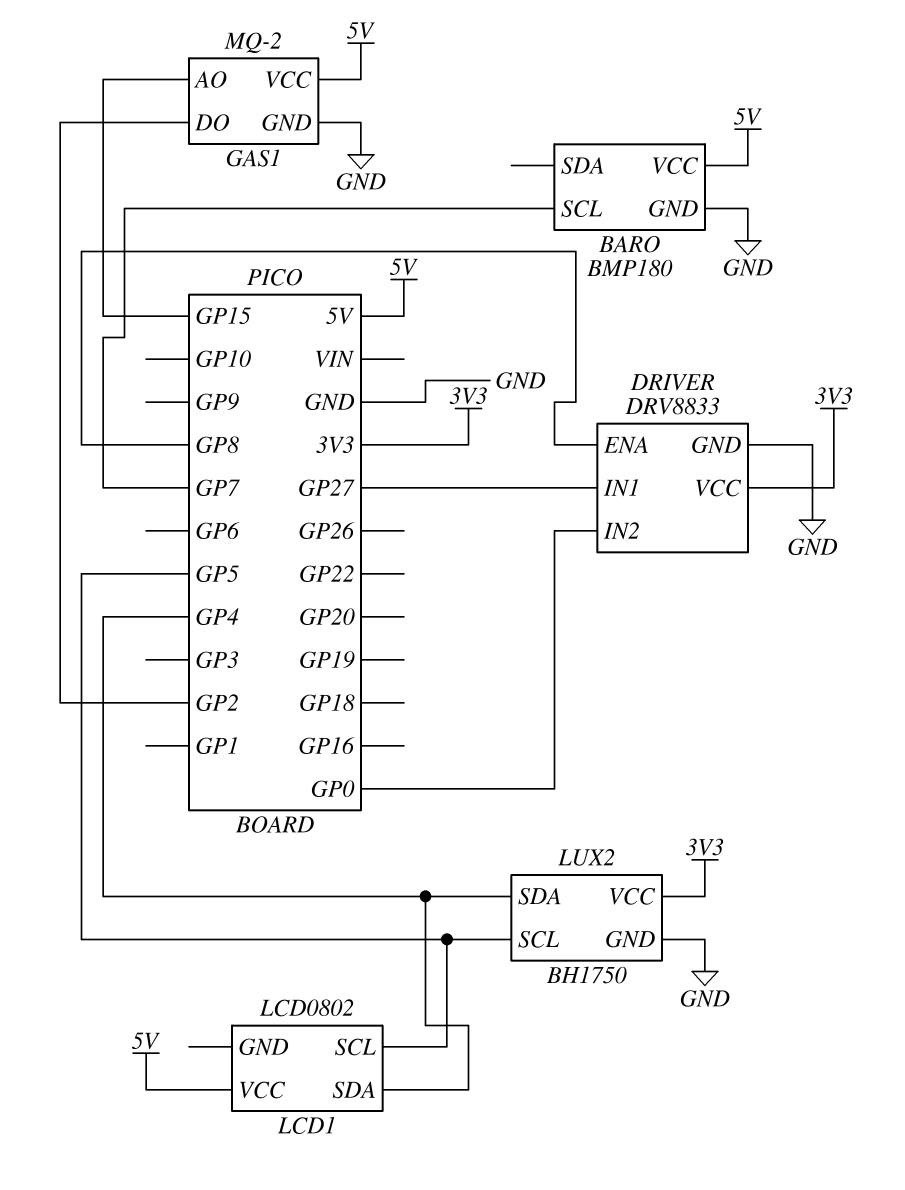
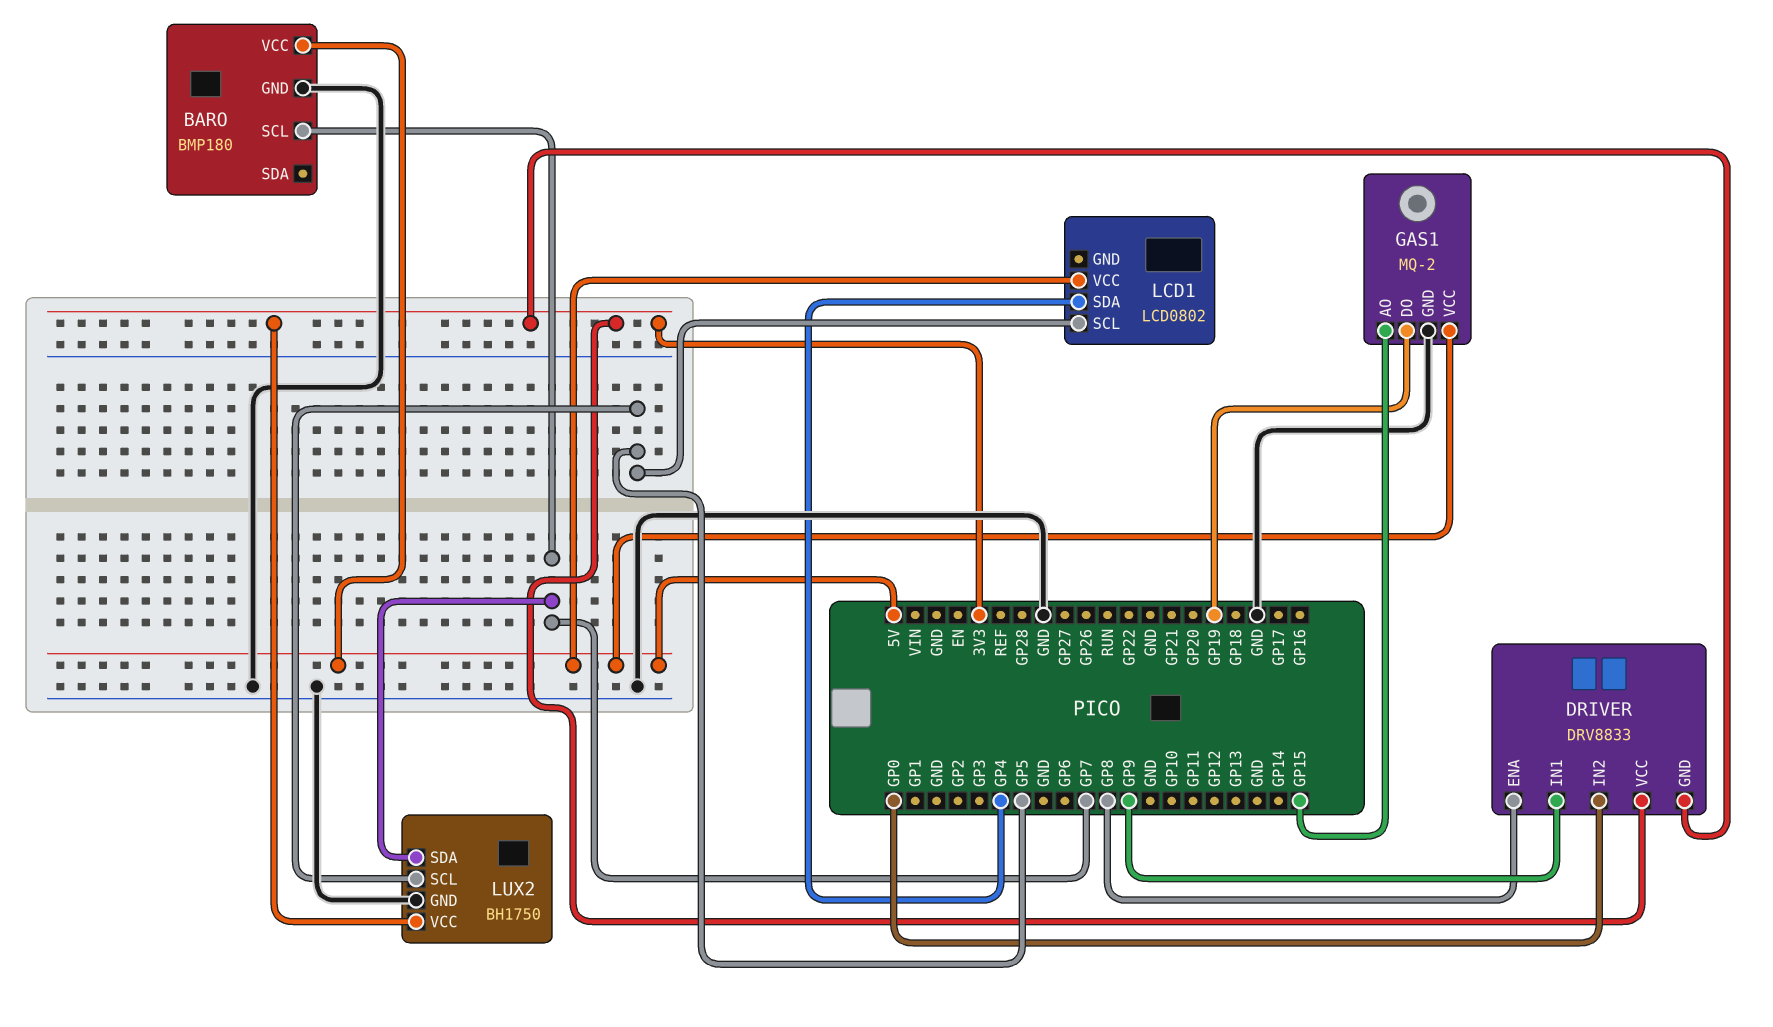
DRIVER pin GND: GND -> 3V3
DRIVER pin IN1: GP27 -> GP9
GAS1 pin DO: GP2 -> GP19
LUX2 pin SDA: GP4 -> GP7

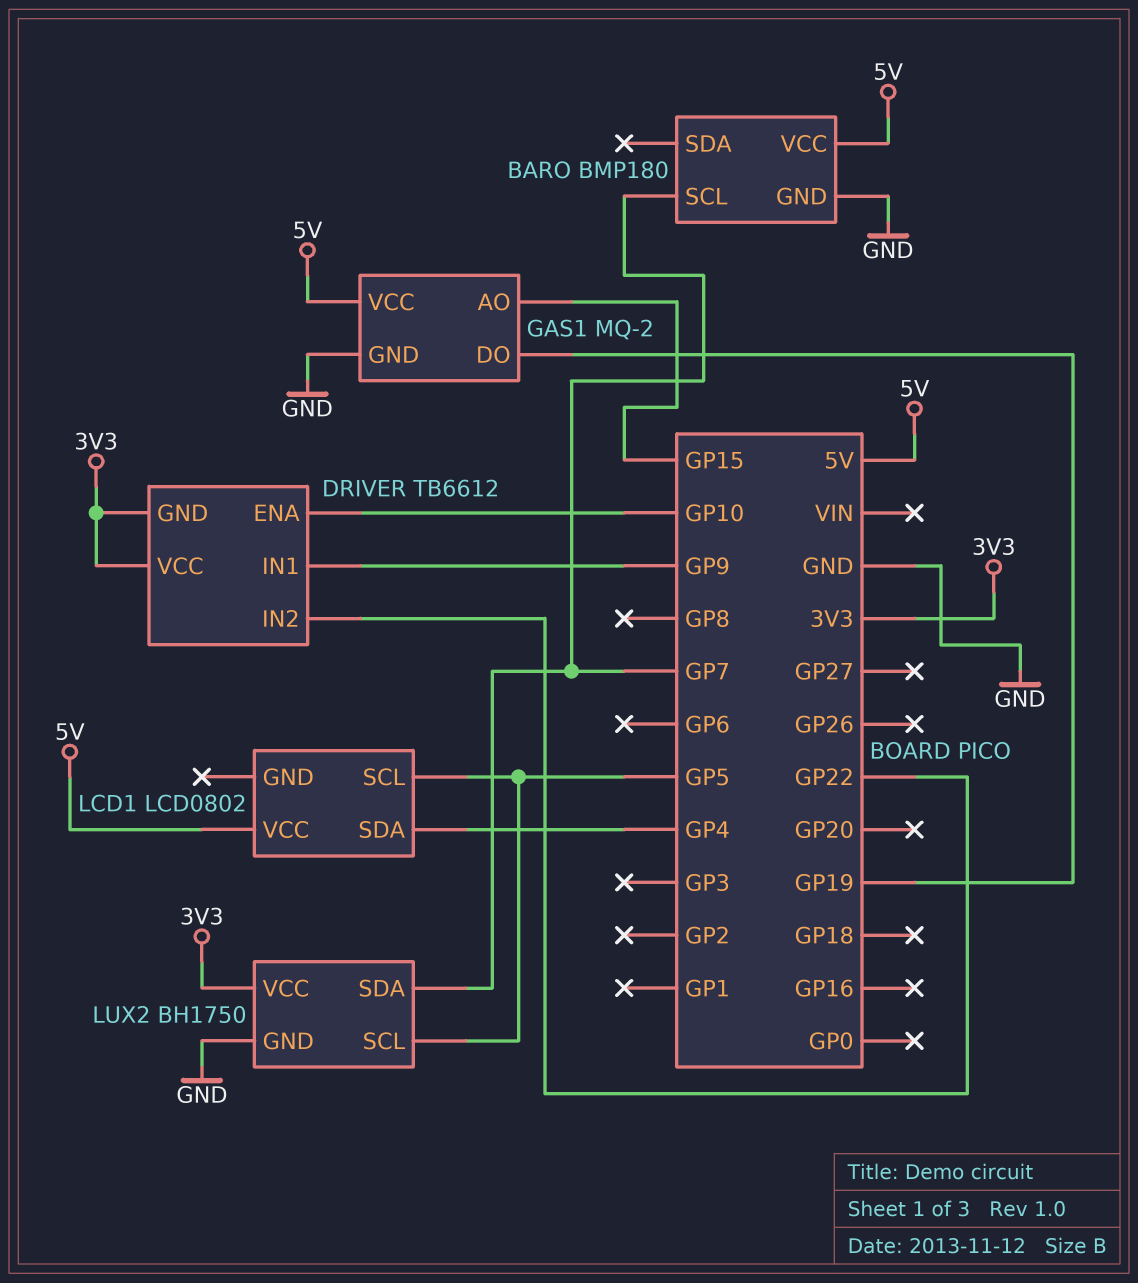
DRIVER: DRV8833 -> TB6612
DRIVER pin ENA: GP8 -> GP10
DRIVER pin IN2: GP0 -> GP22

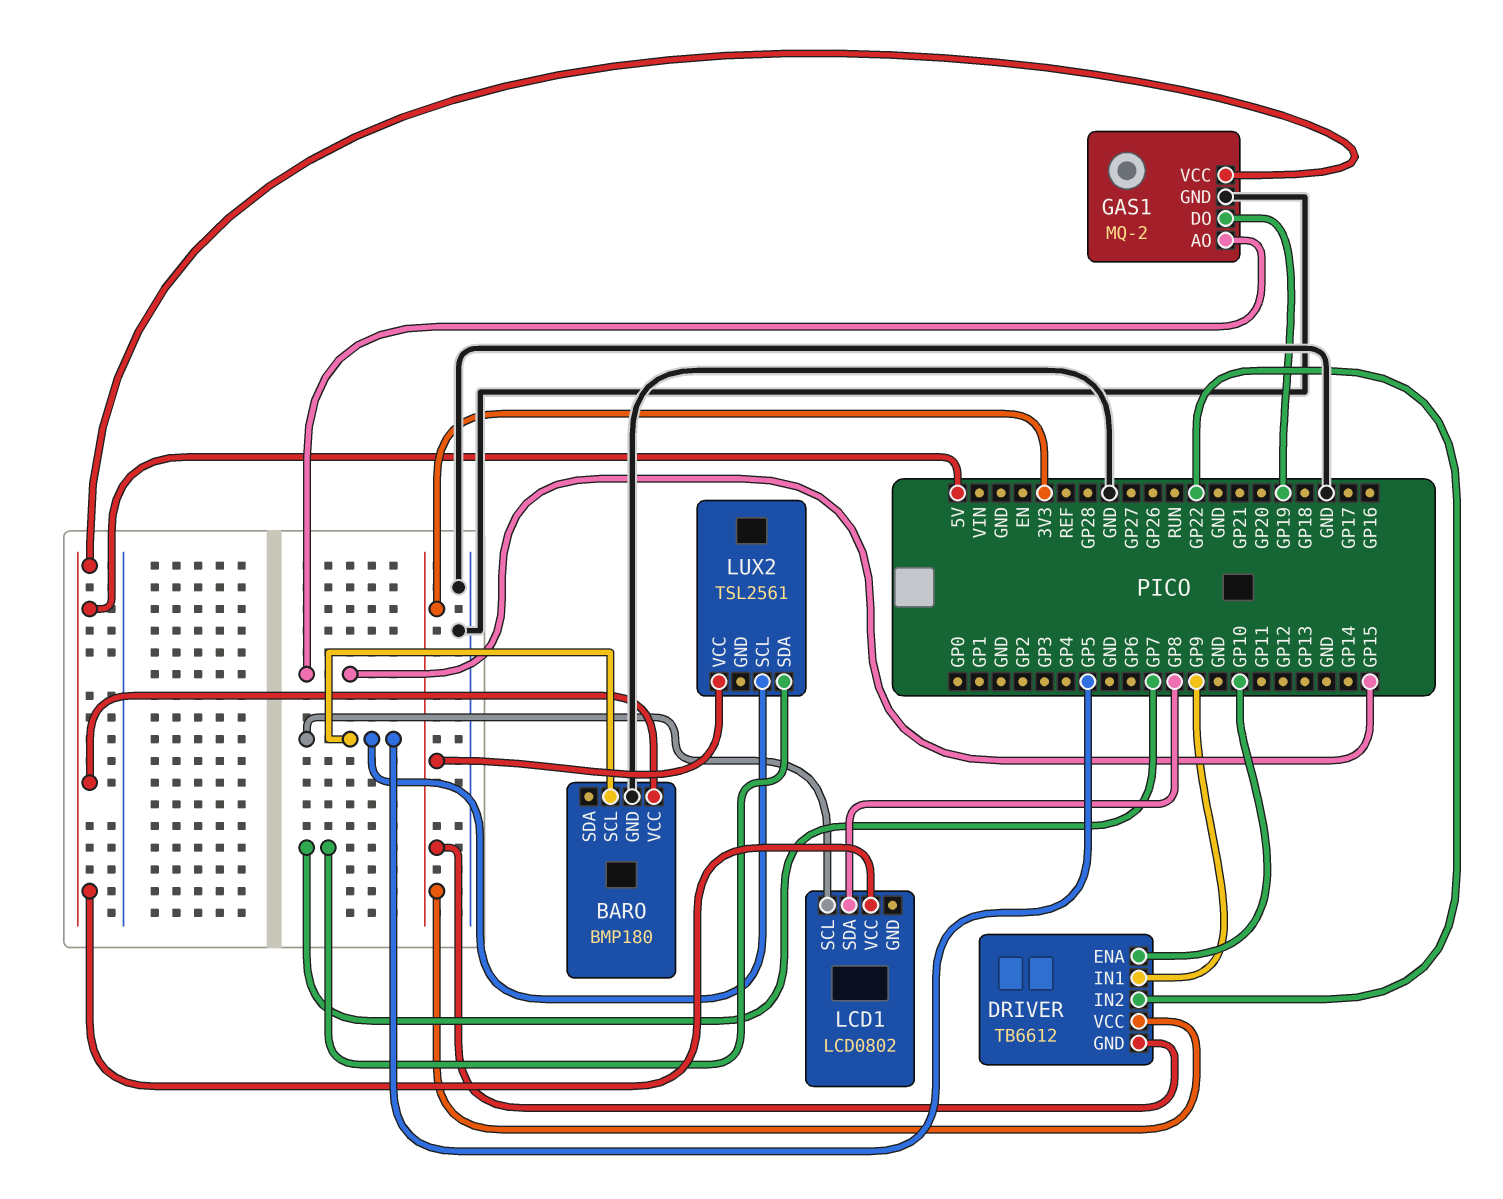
BARO pin SCL: GP7 -> GP5
LCD1 pin SDA: GP4 -> GP8
LUX2: BH1750 -> TSL2561
LUX2 pin GND: GND -> none

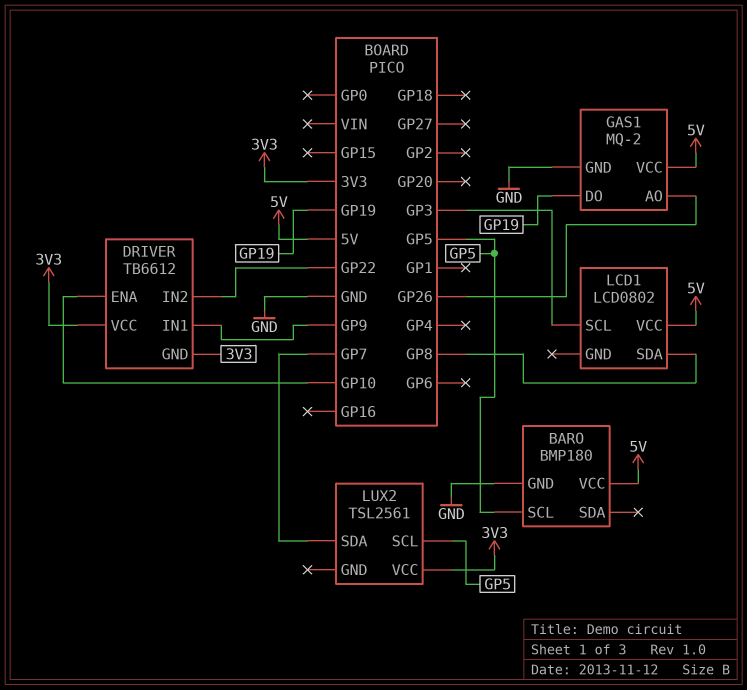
GAS1 pin AO: GP15 -> GP26
LCD1 pin SCL: GP5 -> GP3

